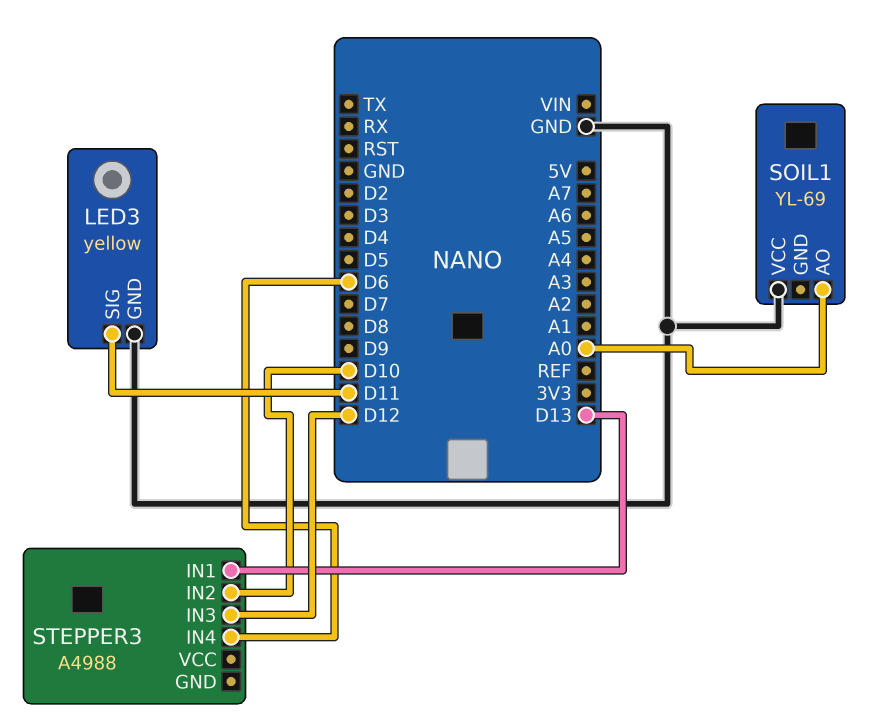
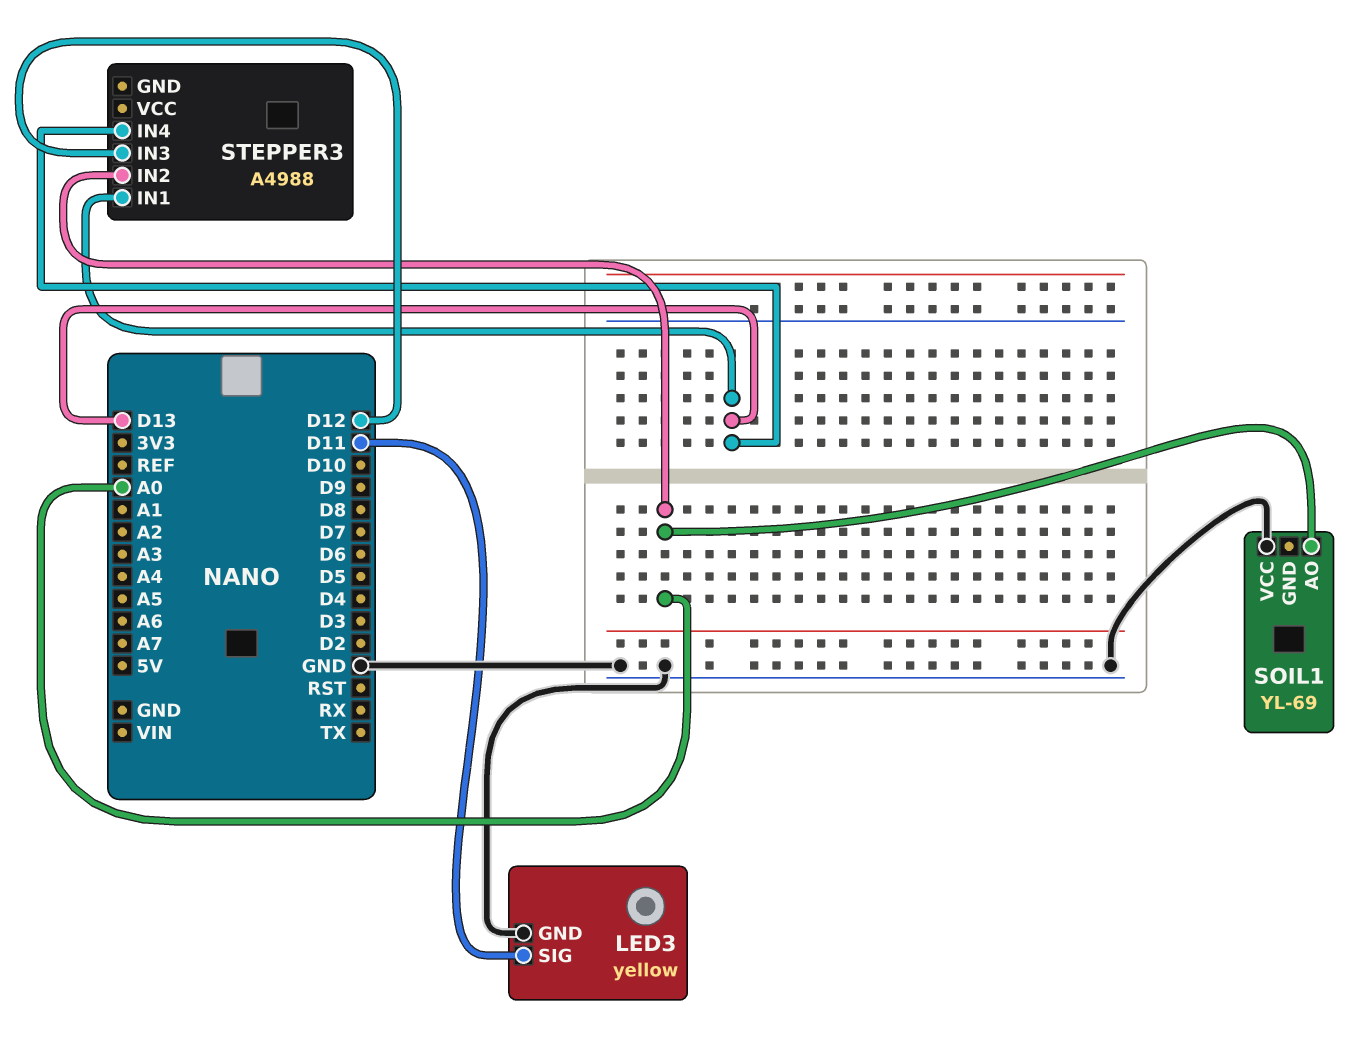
STEPPER3 pin IN2: D10 -> A0
STEPPER3 pin IN4: D6 -> D13

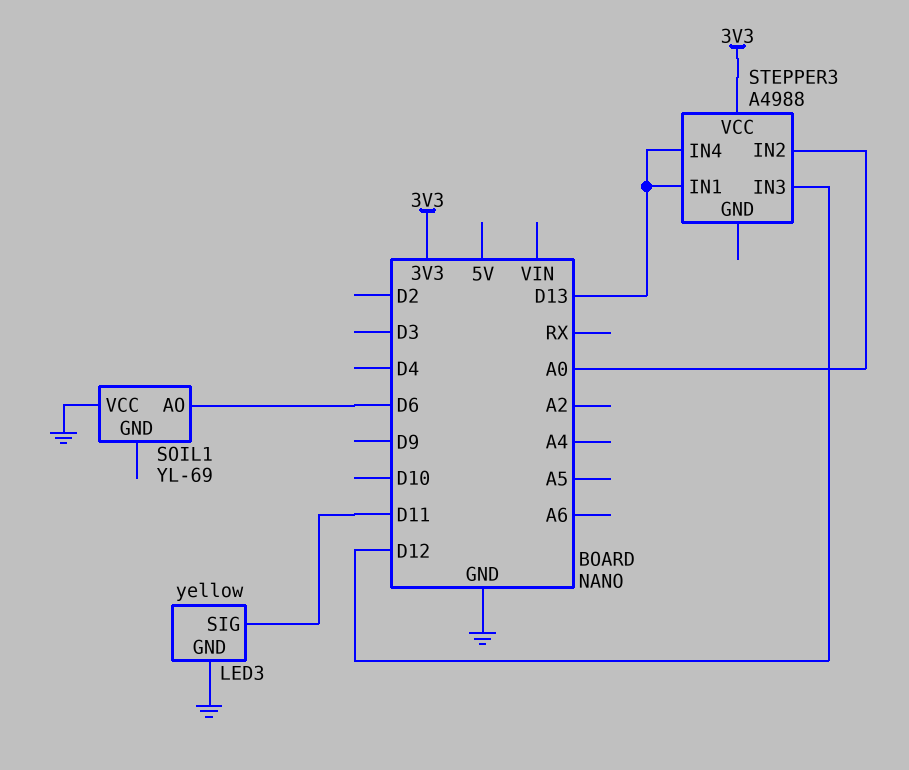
SOIL1 pin AO: A0 -> D6
STEPPER3 pin VCC: none -> 3V3

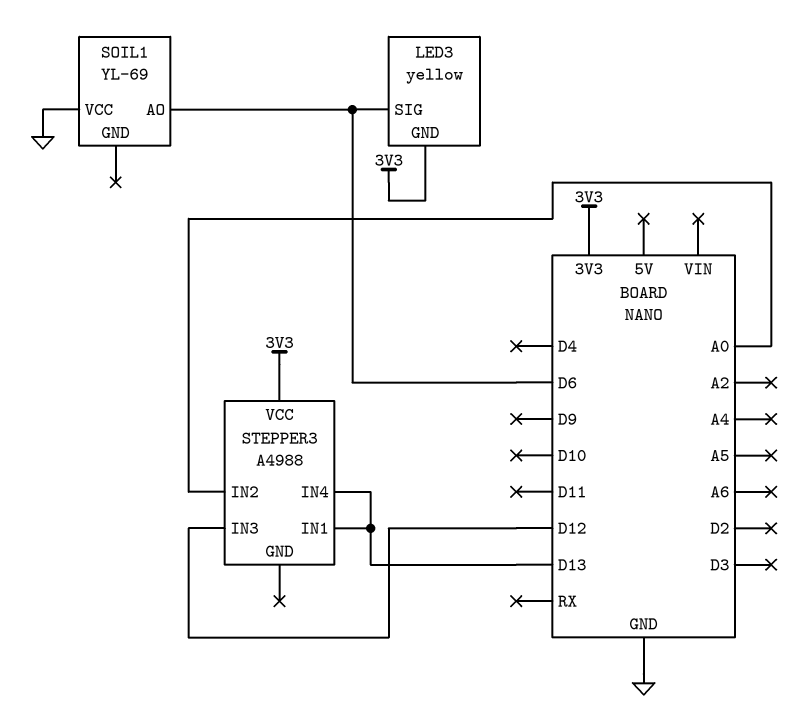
LED3 pin GND: GND -> 3V3
LED3 pin SIG: D11 -> D6

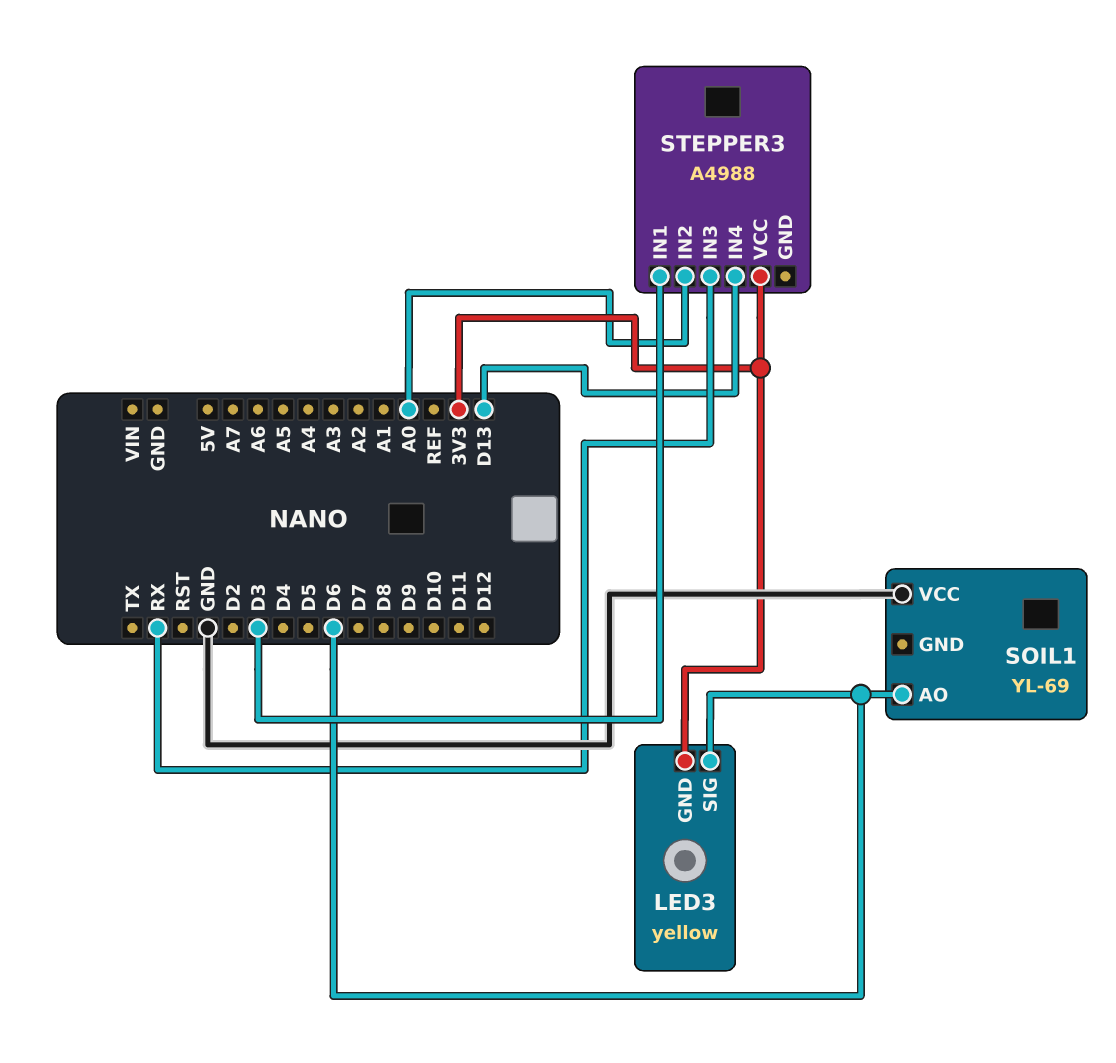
STEPPER3 pin IN1: D13 -> D3
STEPPER3 pin IN3: D12 -> RX

